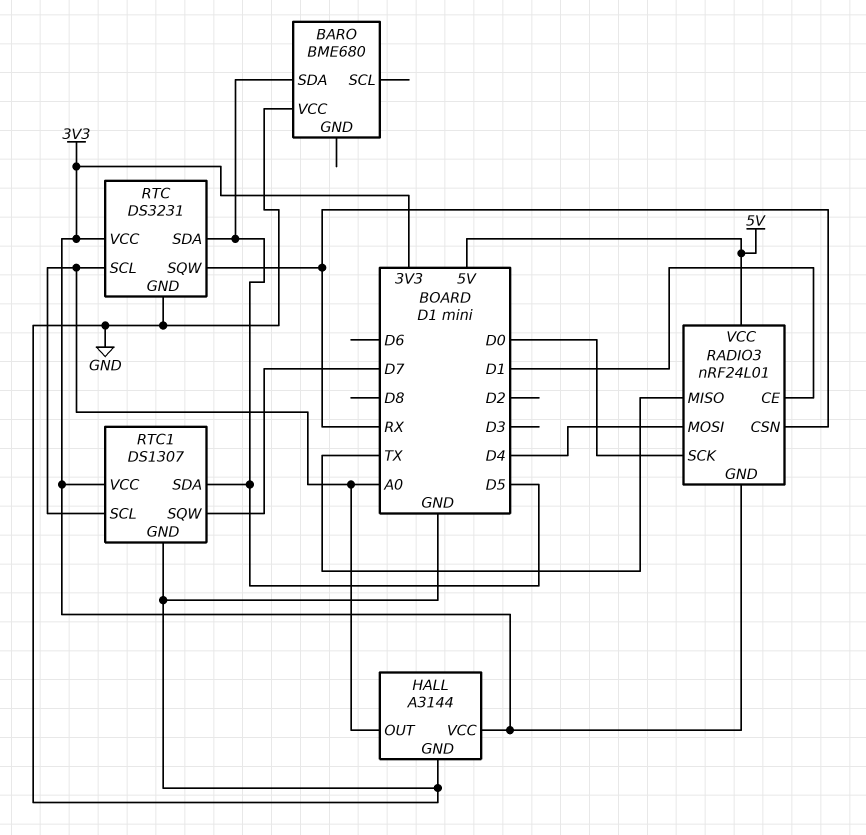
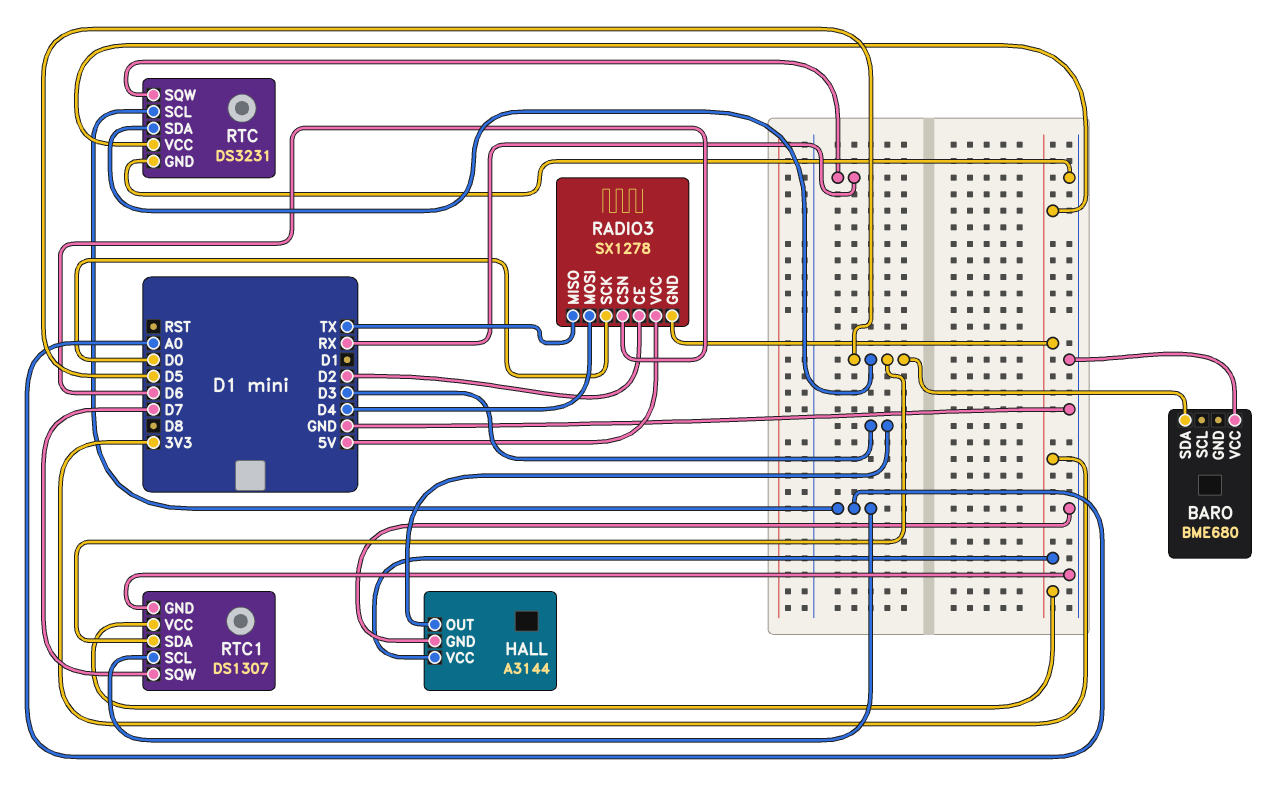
HALL pin OUT: A0 -> D3
RADIO3: nRF24L01 -> SX1278
RADIO3 pin CE: D1 -> D2
RADIO3 pin CSN: RX -> D6

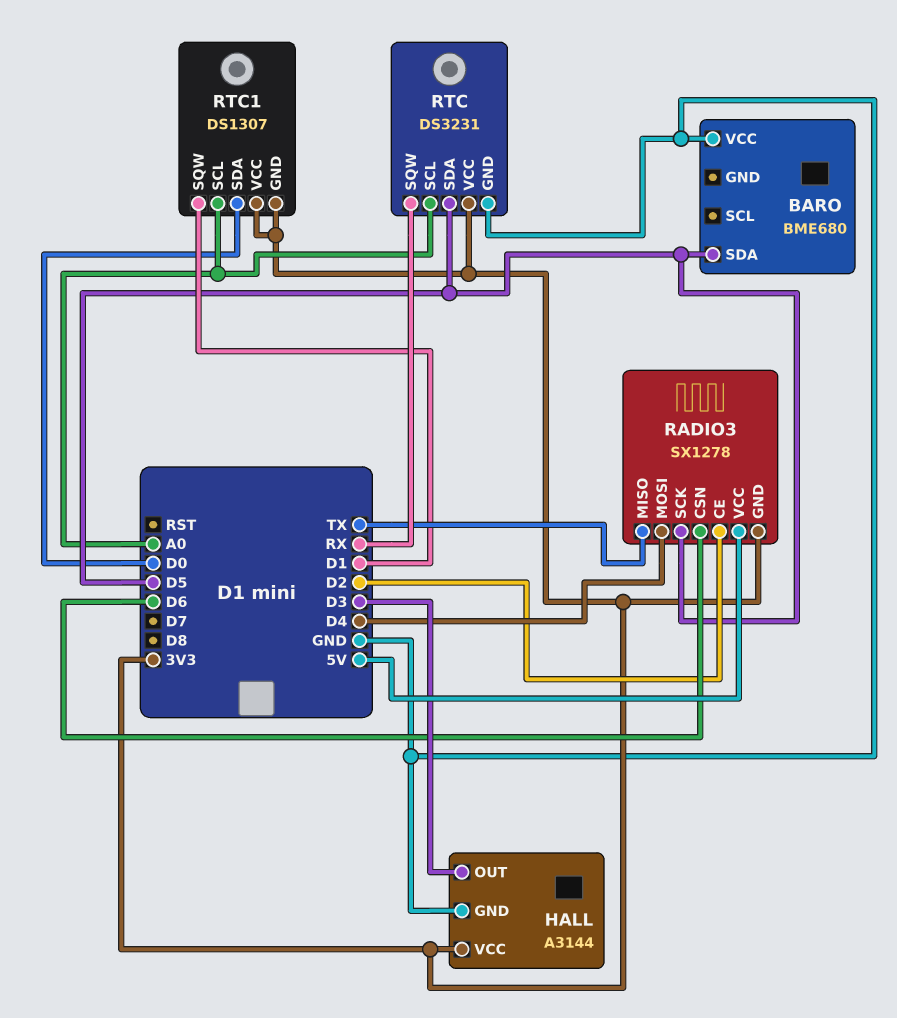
RADIO3 pin SCK: D0 -> D5
RTC1 pin GND: GND -> 3V3
RTC1 pin SDA: D5 -> D0
RTC1 pin SQW: D7 -> D1

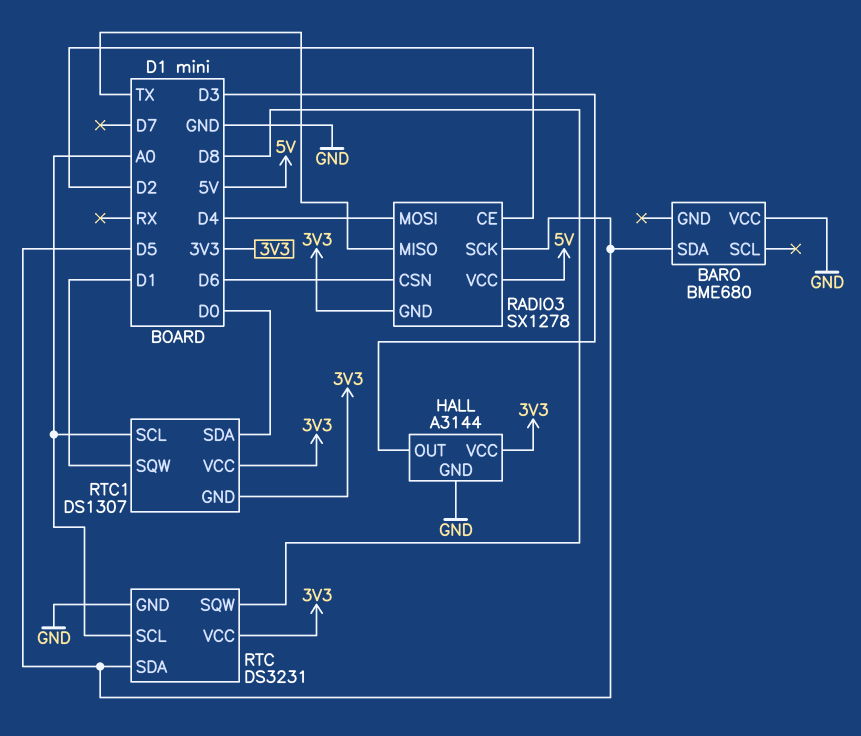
RTC pin SQW: RX -> D8

